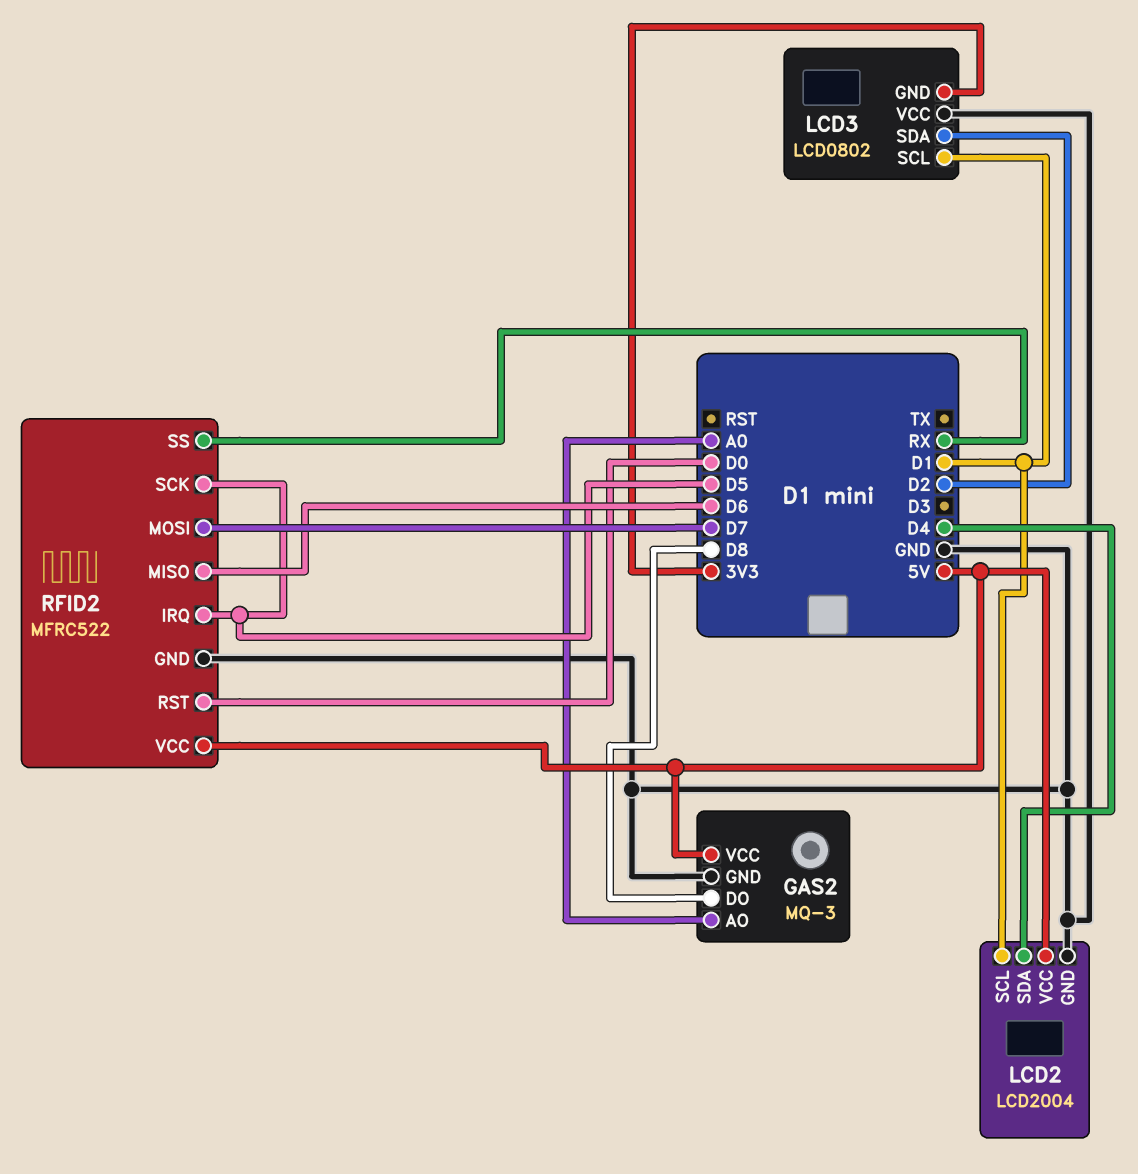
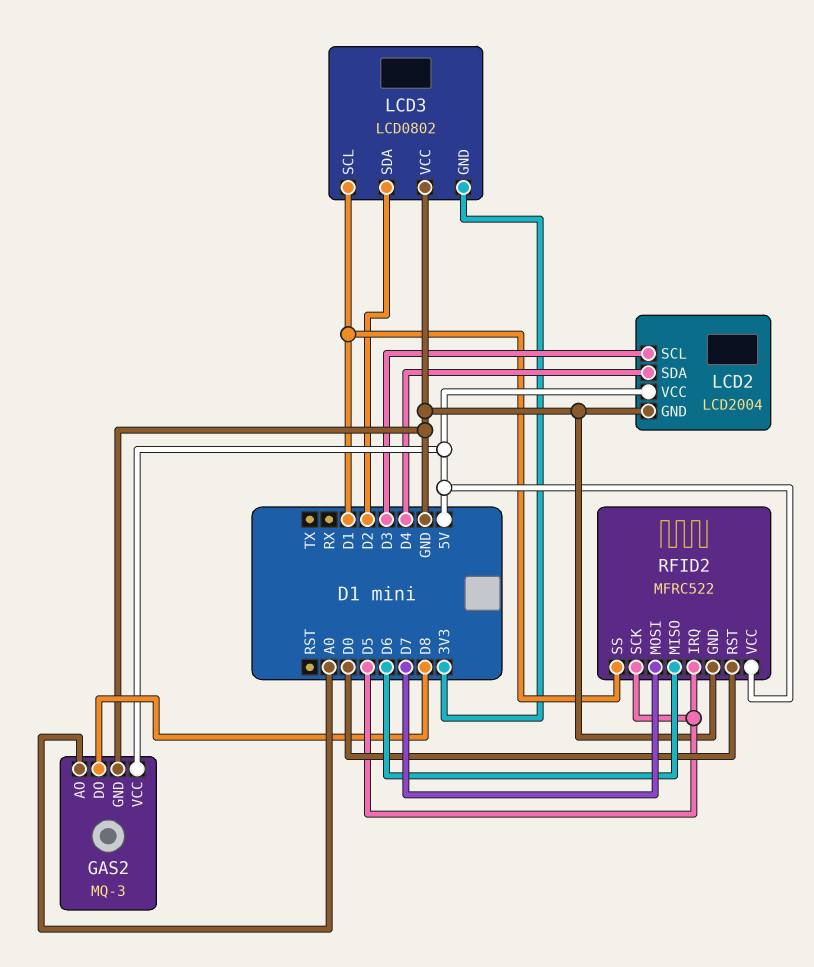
LCD2 pin SCL: D1 -> D3
RFID2 pin SS: RX -> D1

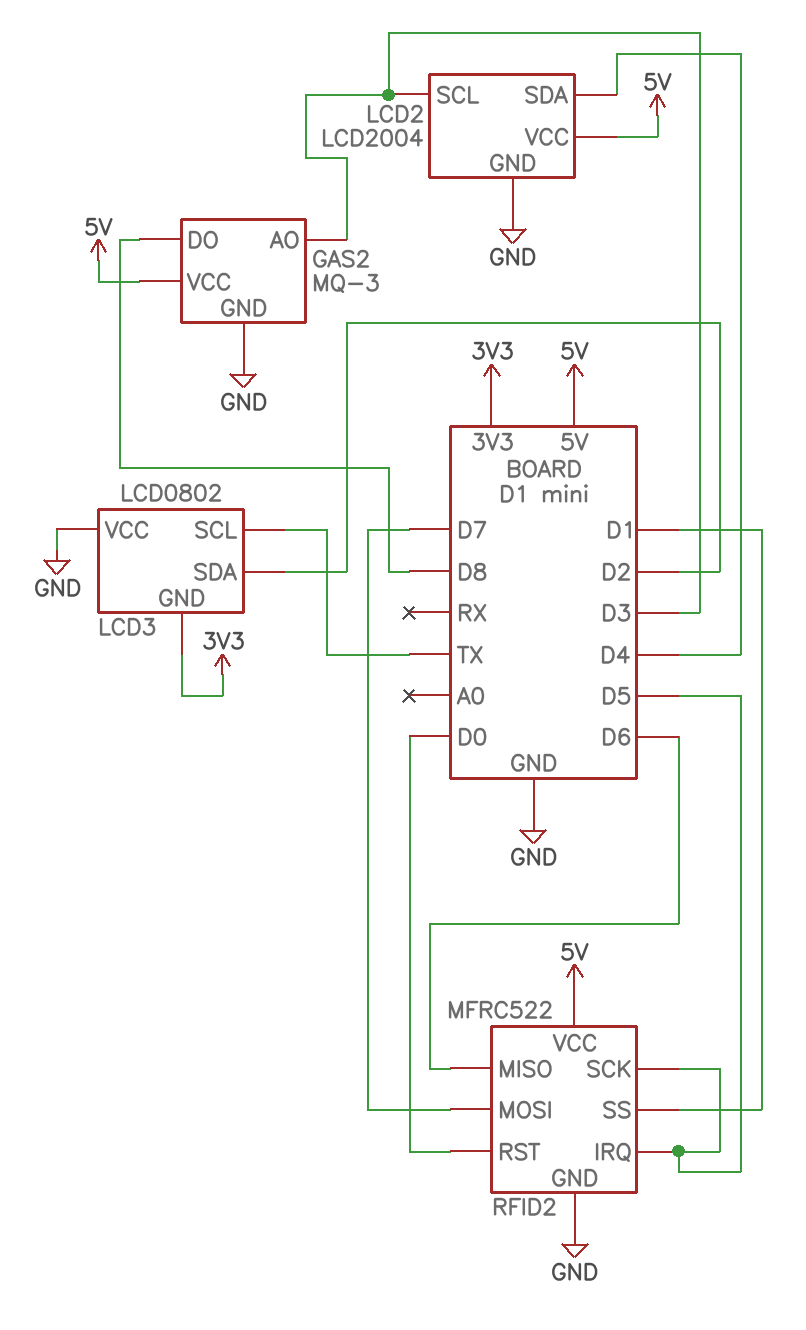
GAS2 pin AO: A0 -> D3
LCD3 pin SCL: D1 -> TX

